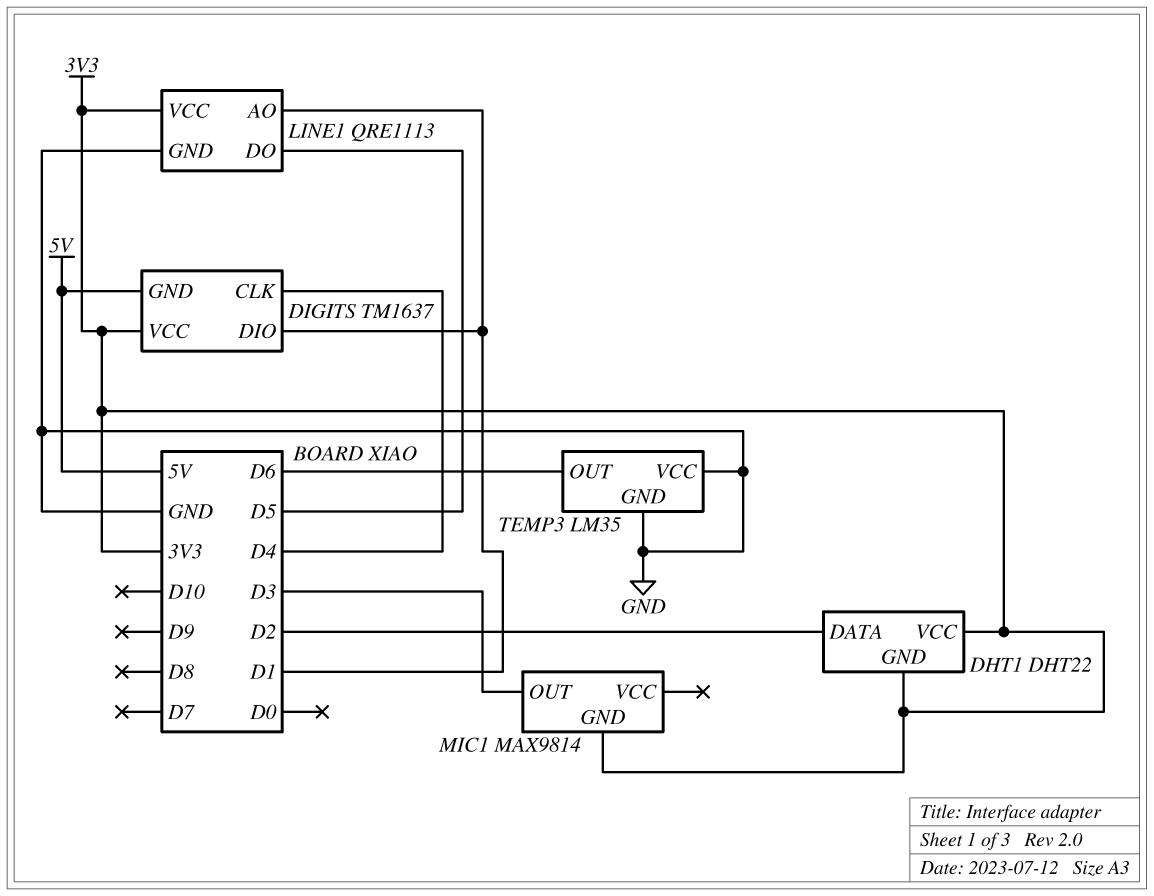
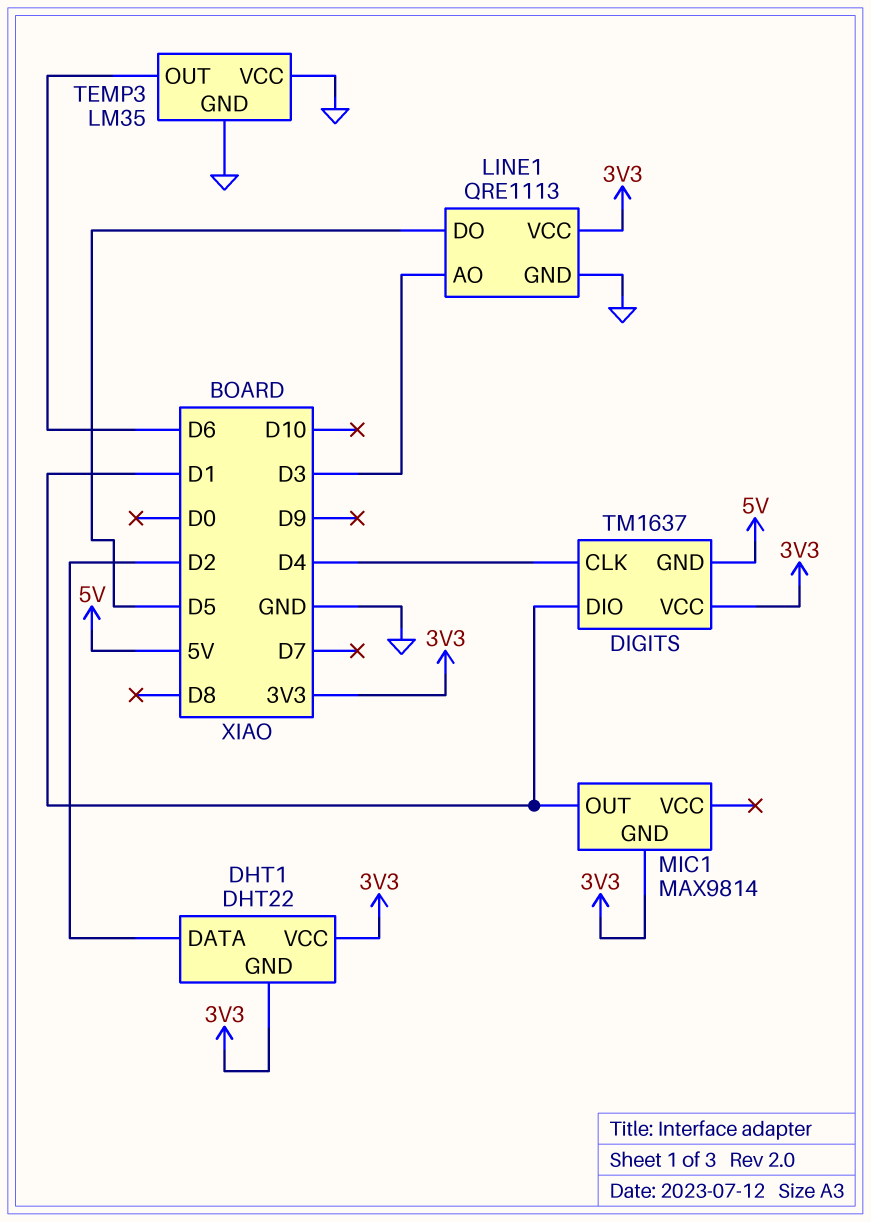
LINE1 pin AO: D1 -> D3
MIC1 pin OUT: D3 -> D1

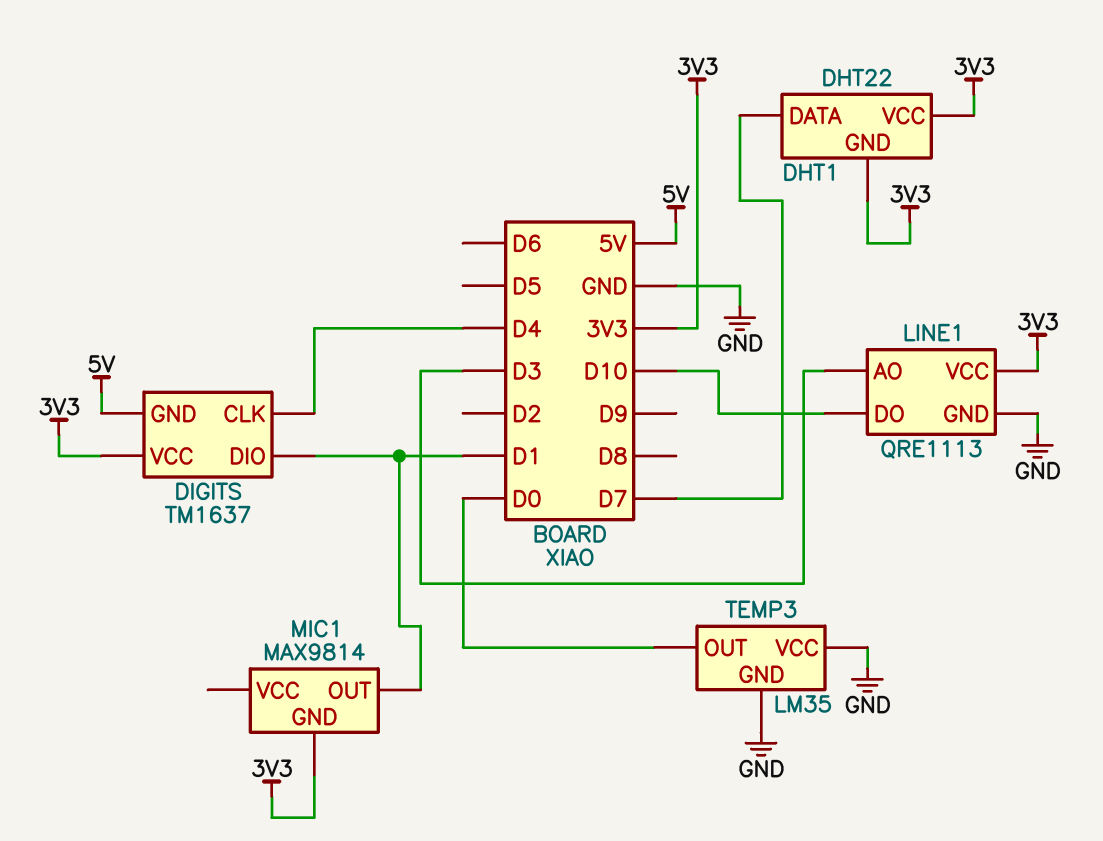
DHT1 pin DATA: D2 -> D7
LINE1 pin DO: D5 -> D10
TEMP3 pin OUT: D6 -> D0

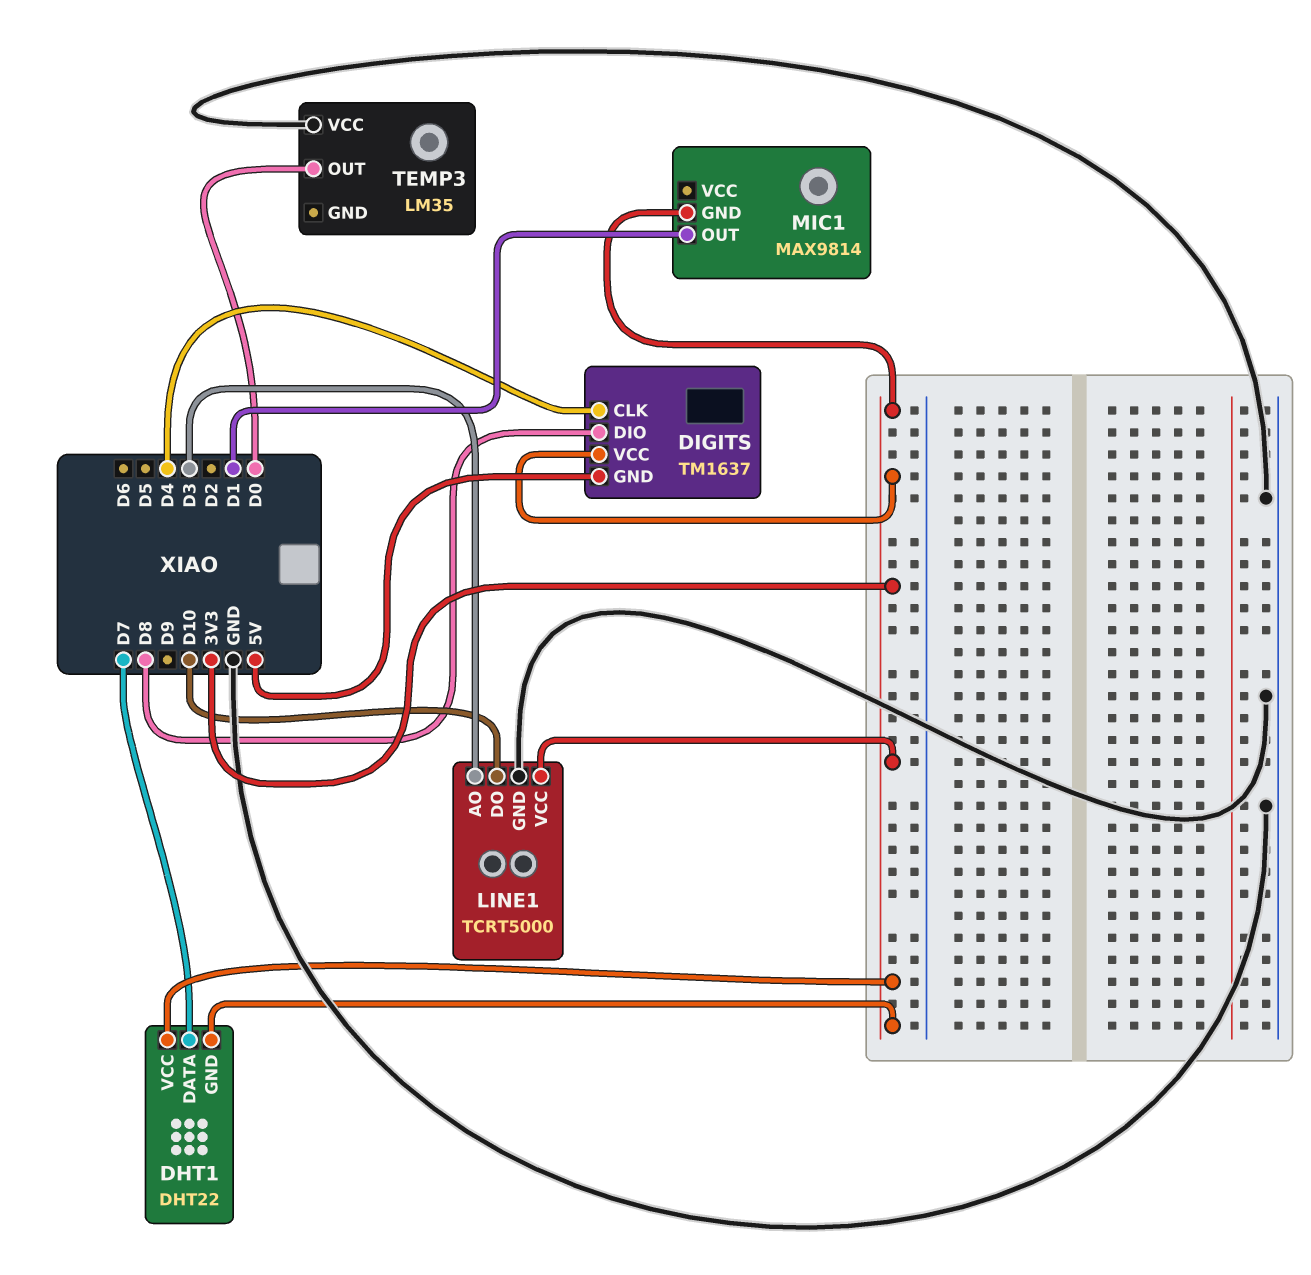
DIGITS pin DIO: D1 -> D8
LINE1: QRE1113 -> TCRT5000
TEMP3 pin GND: GND -> none

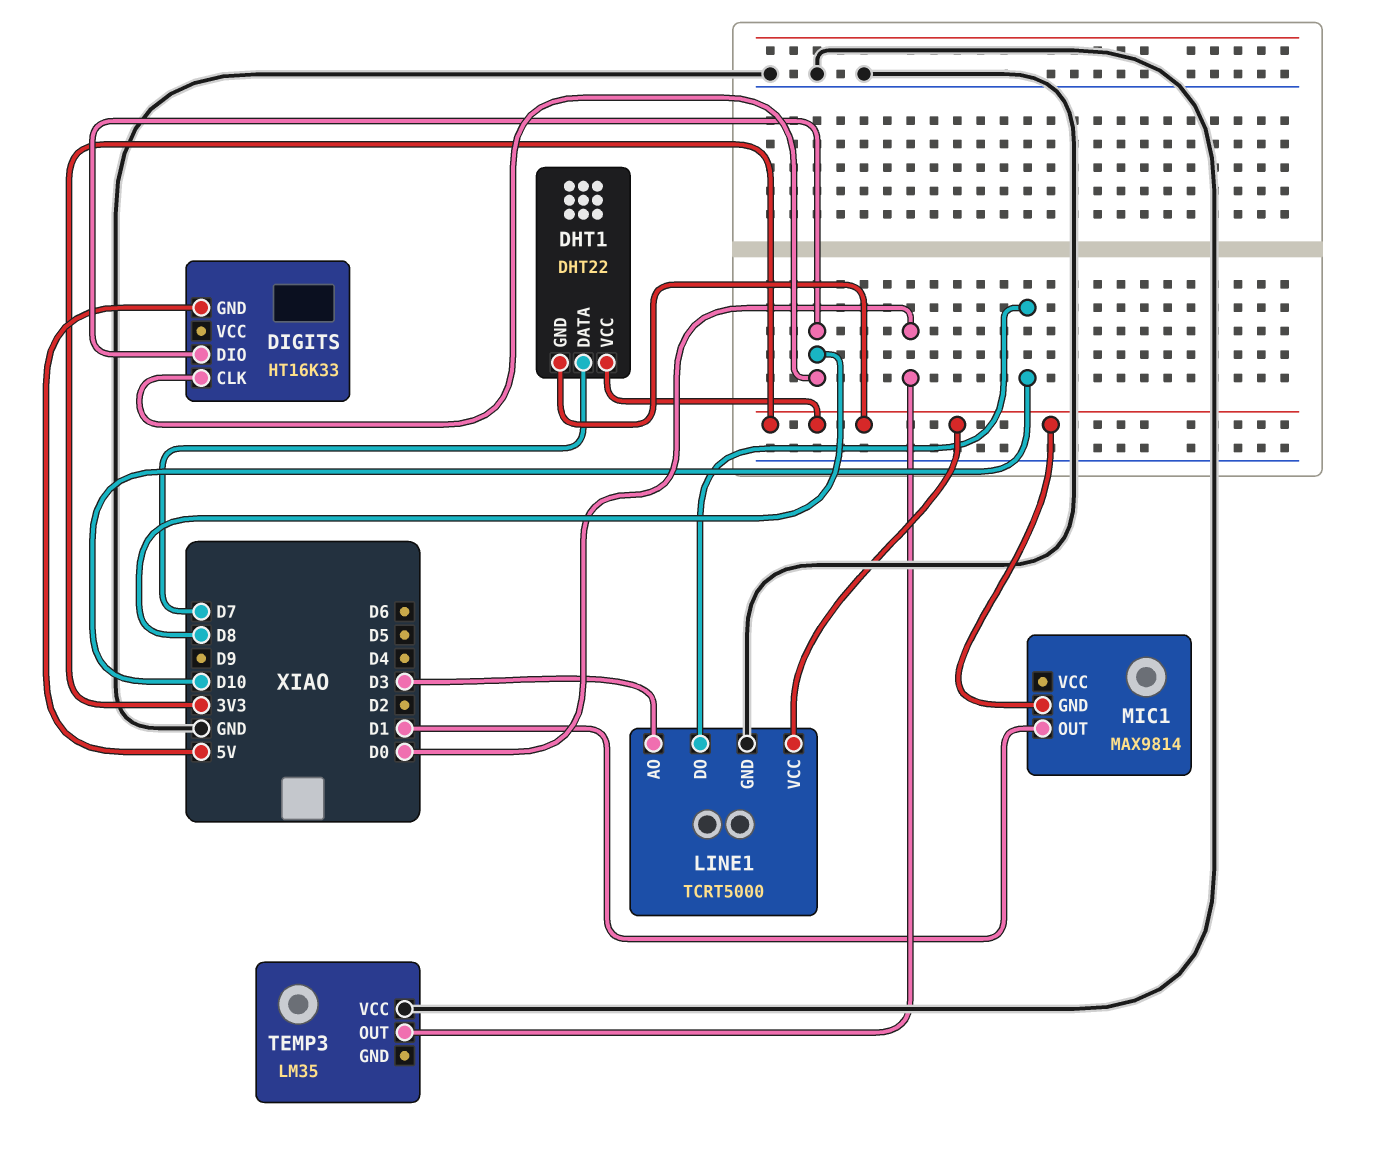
DIGITS: TM1637 -> HT16K33
DIGITS pin CLK: D4 -> D8
DIGITS pin VCC: 3V3 -> none

